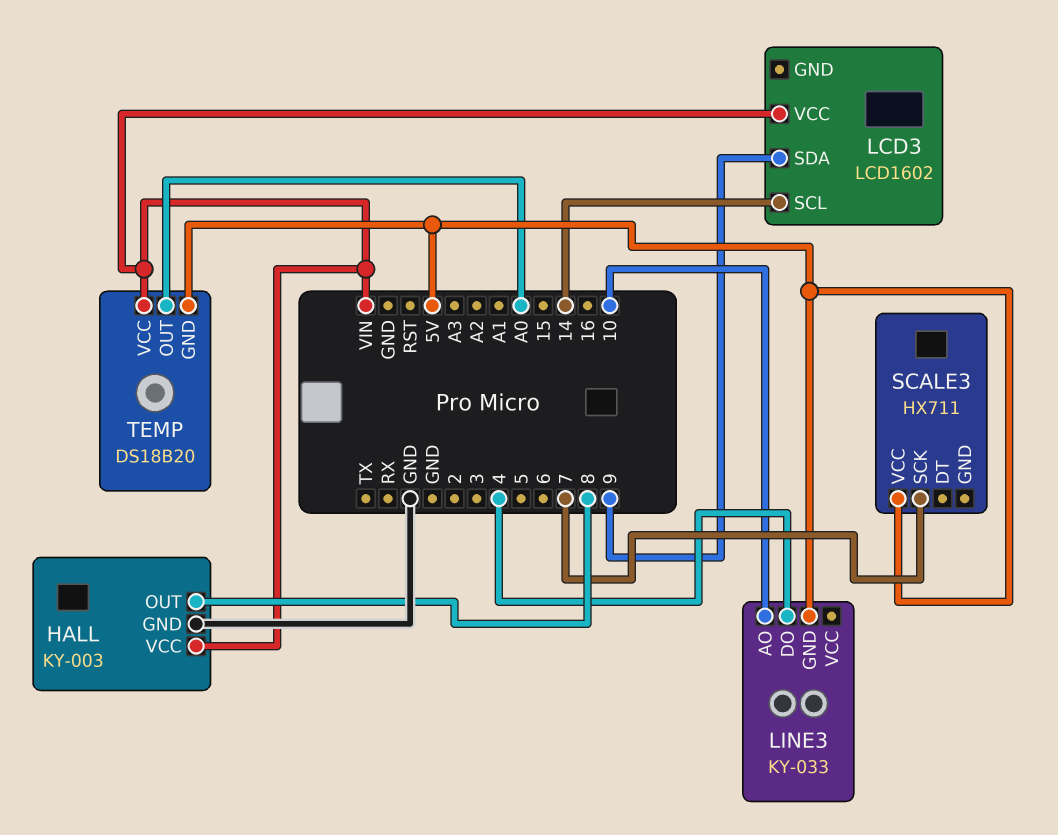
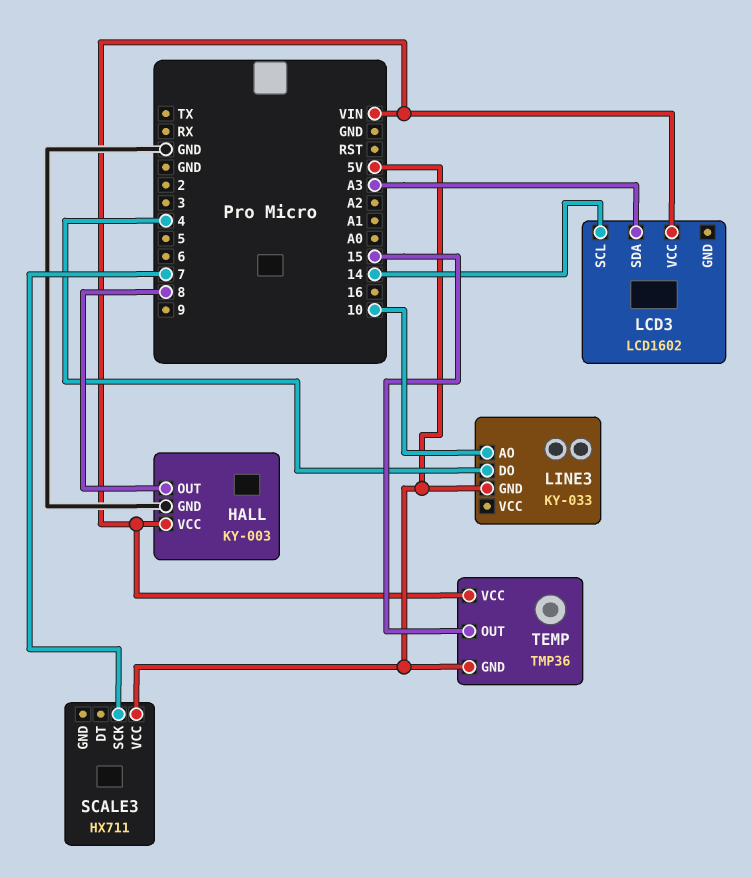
LCD3 pin SDA: 9 -> A3
TEMP: DS18B20 -> TMP36
TEMP pin OUT: A0 -> 15

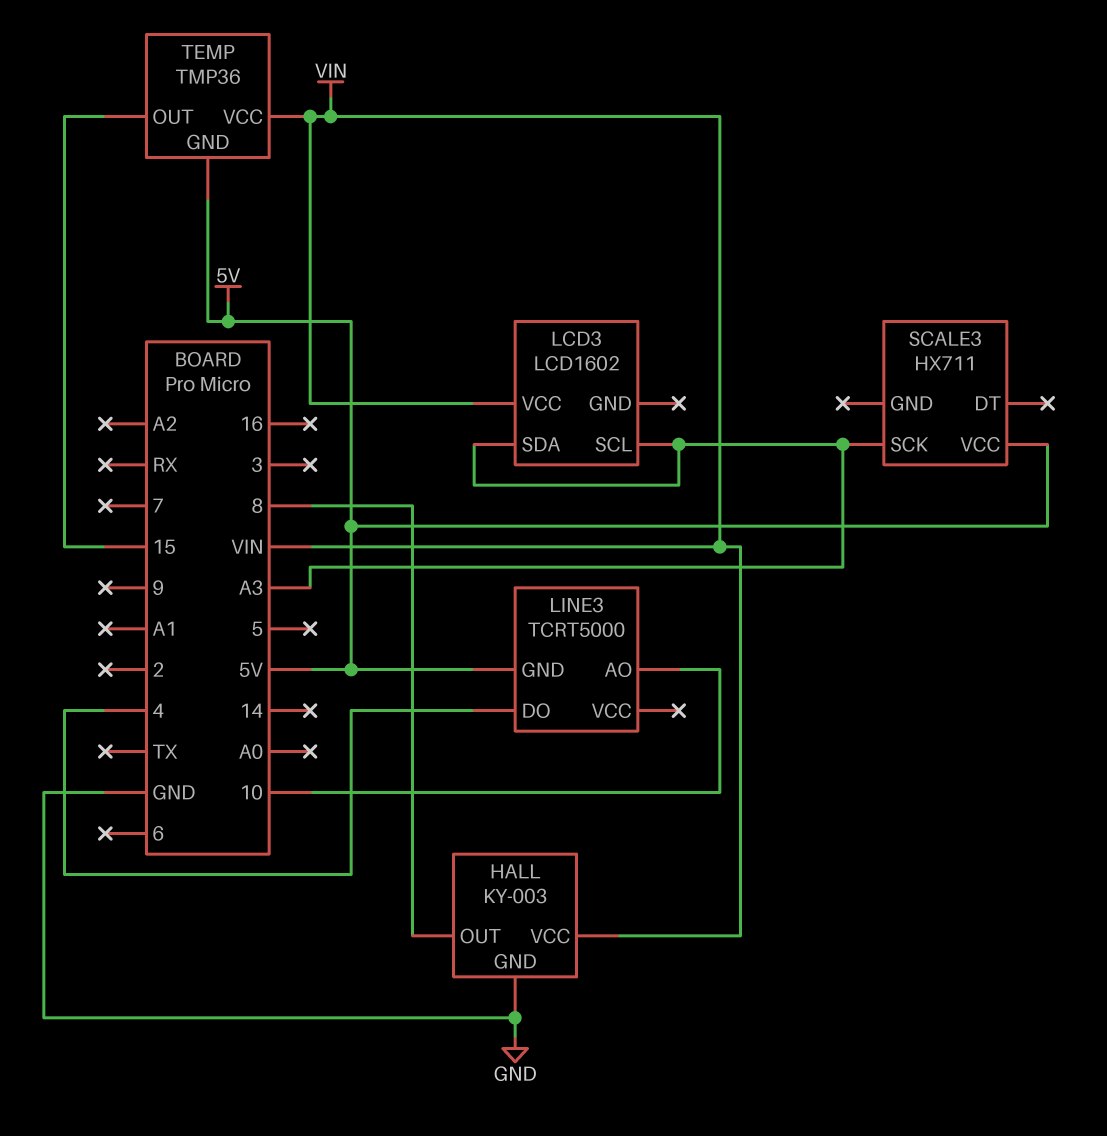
LCD3 pin SCL: 14 -> A3
LINE3: KY-033 -> TCRT5000
SCALE3 pin SCK: 7 -> A3

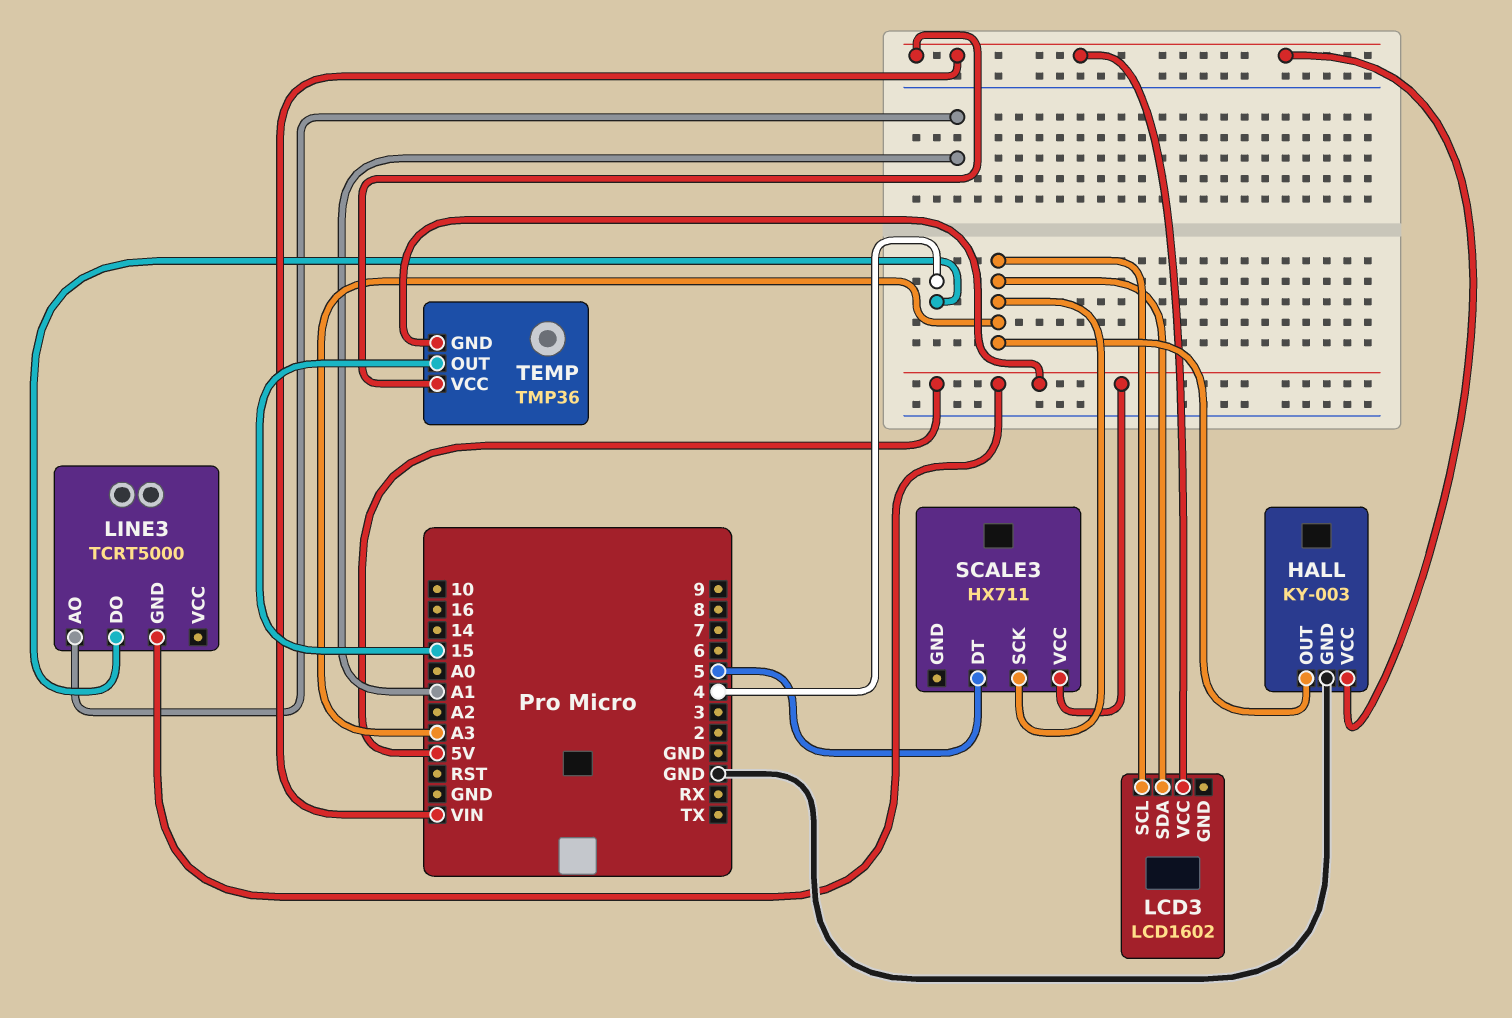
HALL pin OUT: 8 -> A3
LINE3 pin AO: 10 -> A1
SCALE3 pin DT: none -> 5

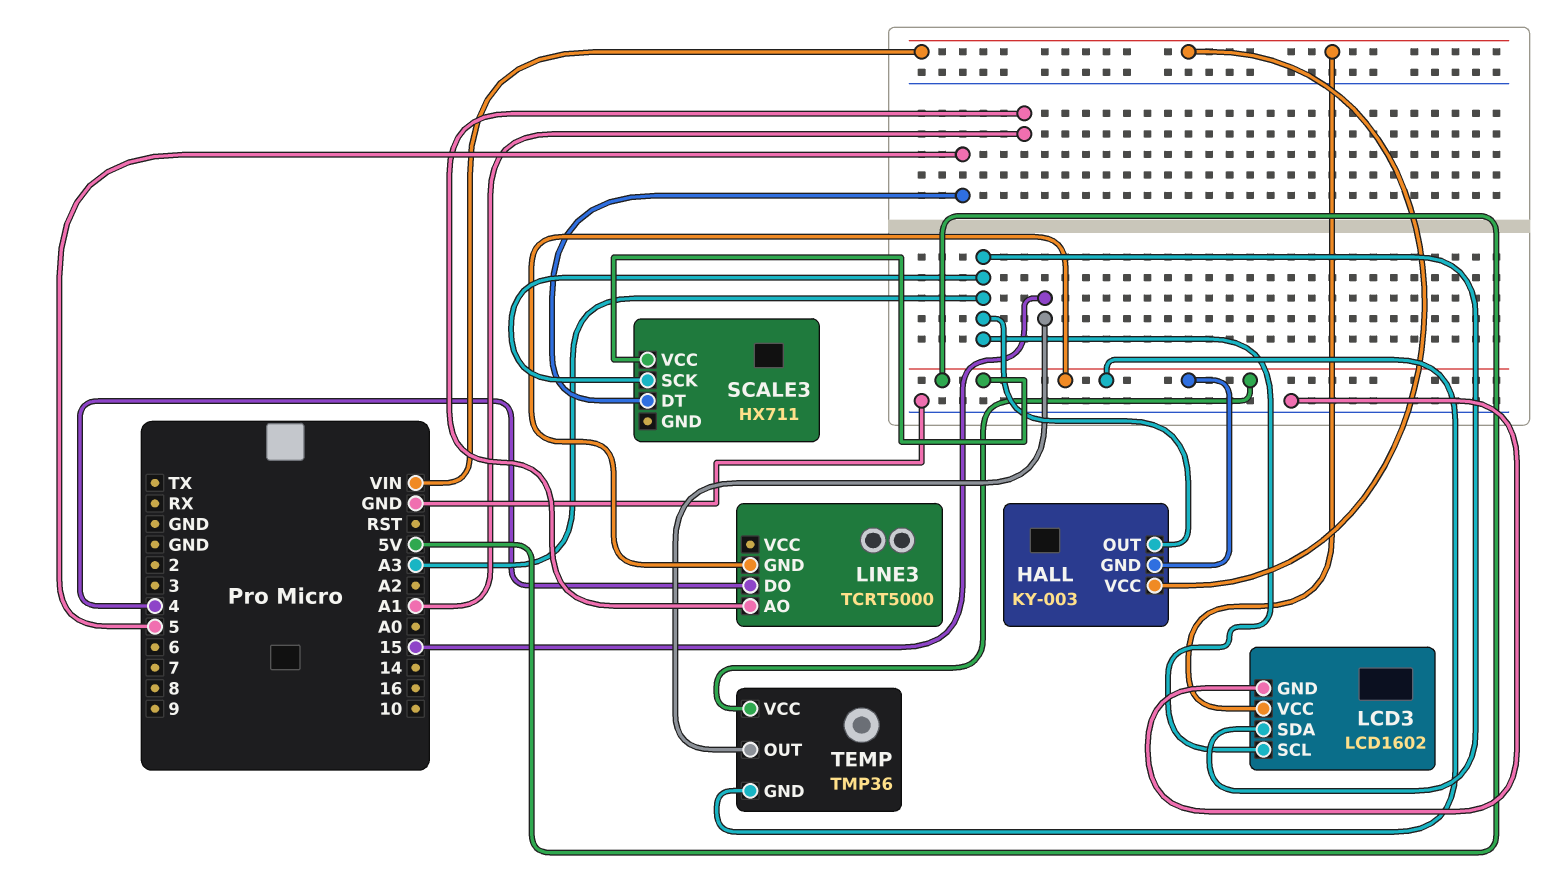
HALL pin GND: GND -> 5V
LCD3 pin GND: none -> GND
TEMP pin VCC: VIN -> 5V

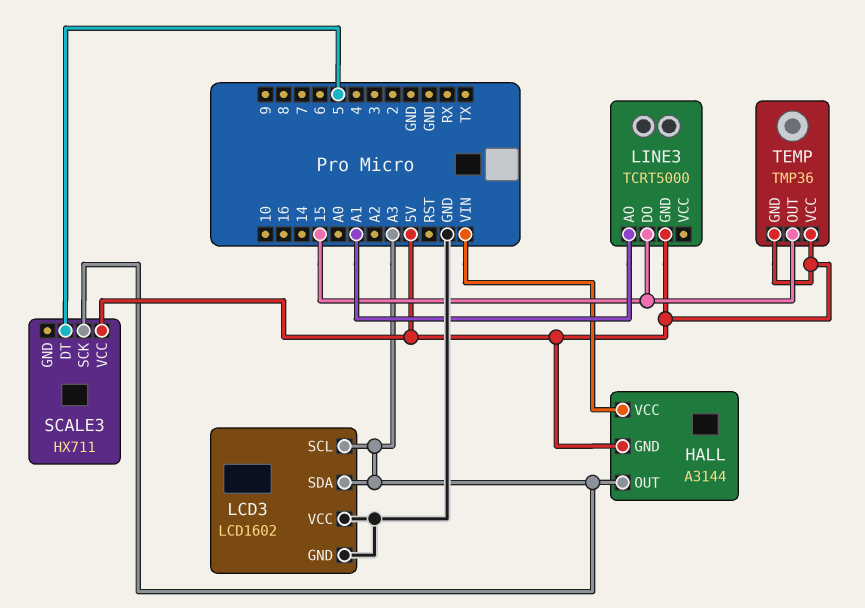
HALL: KY-003 -> A3144
LCD3 pin VCC: VIN -> GND
LINE3 pin DO: 4 -> 15

